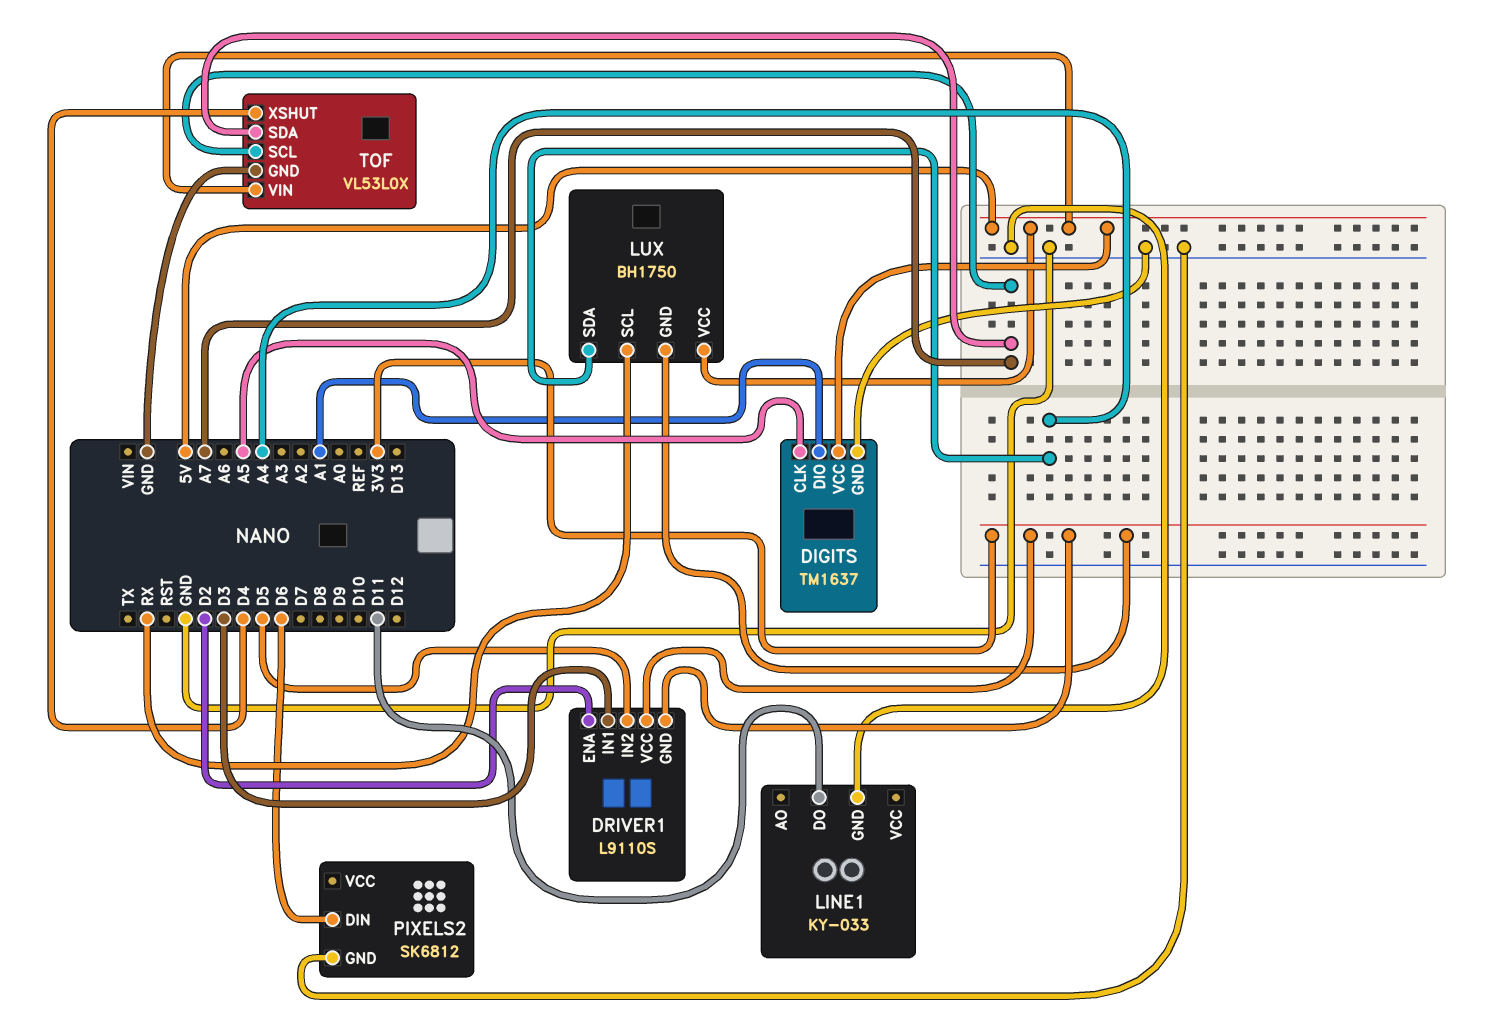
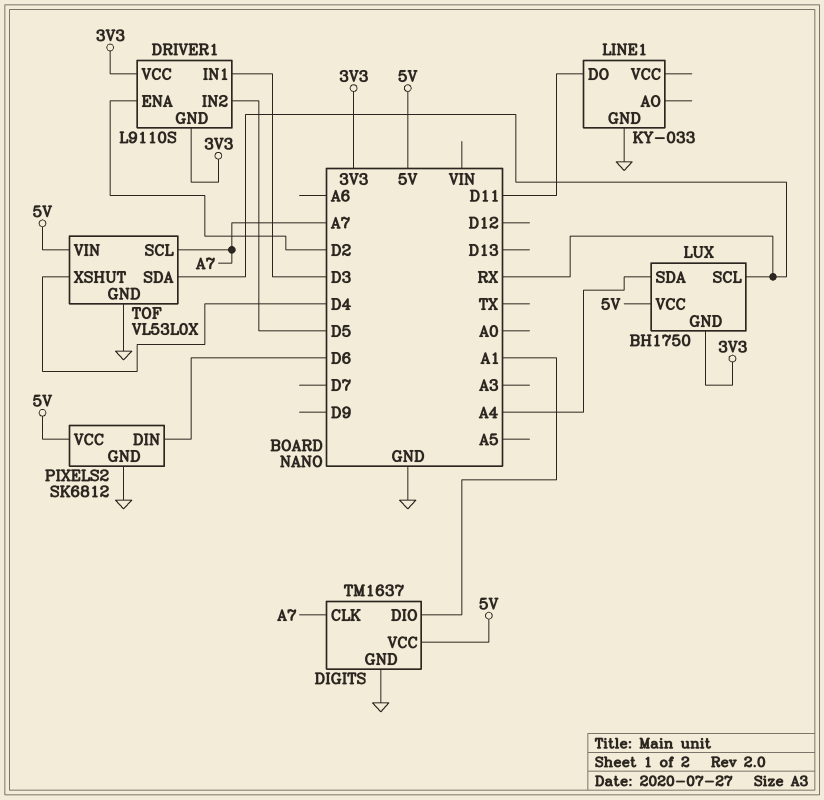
DIGITS pin CLK: A5 -> A7
PIXELS2 pin VCC: none -> 5V
TOF pin SDA: A7 -> RX

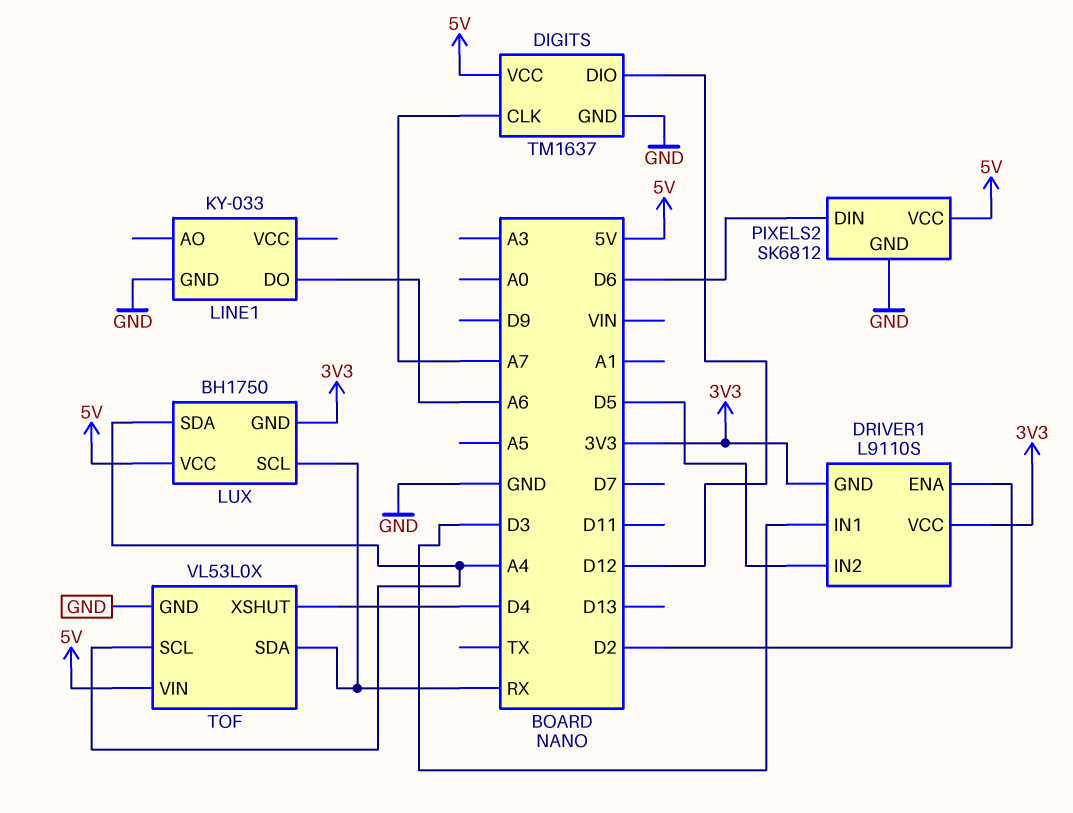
DIGITS pin DIO: A1 -> D12
LINE1 pin DO: D11 -> A6
TOF pin SCL: A7 -> A4

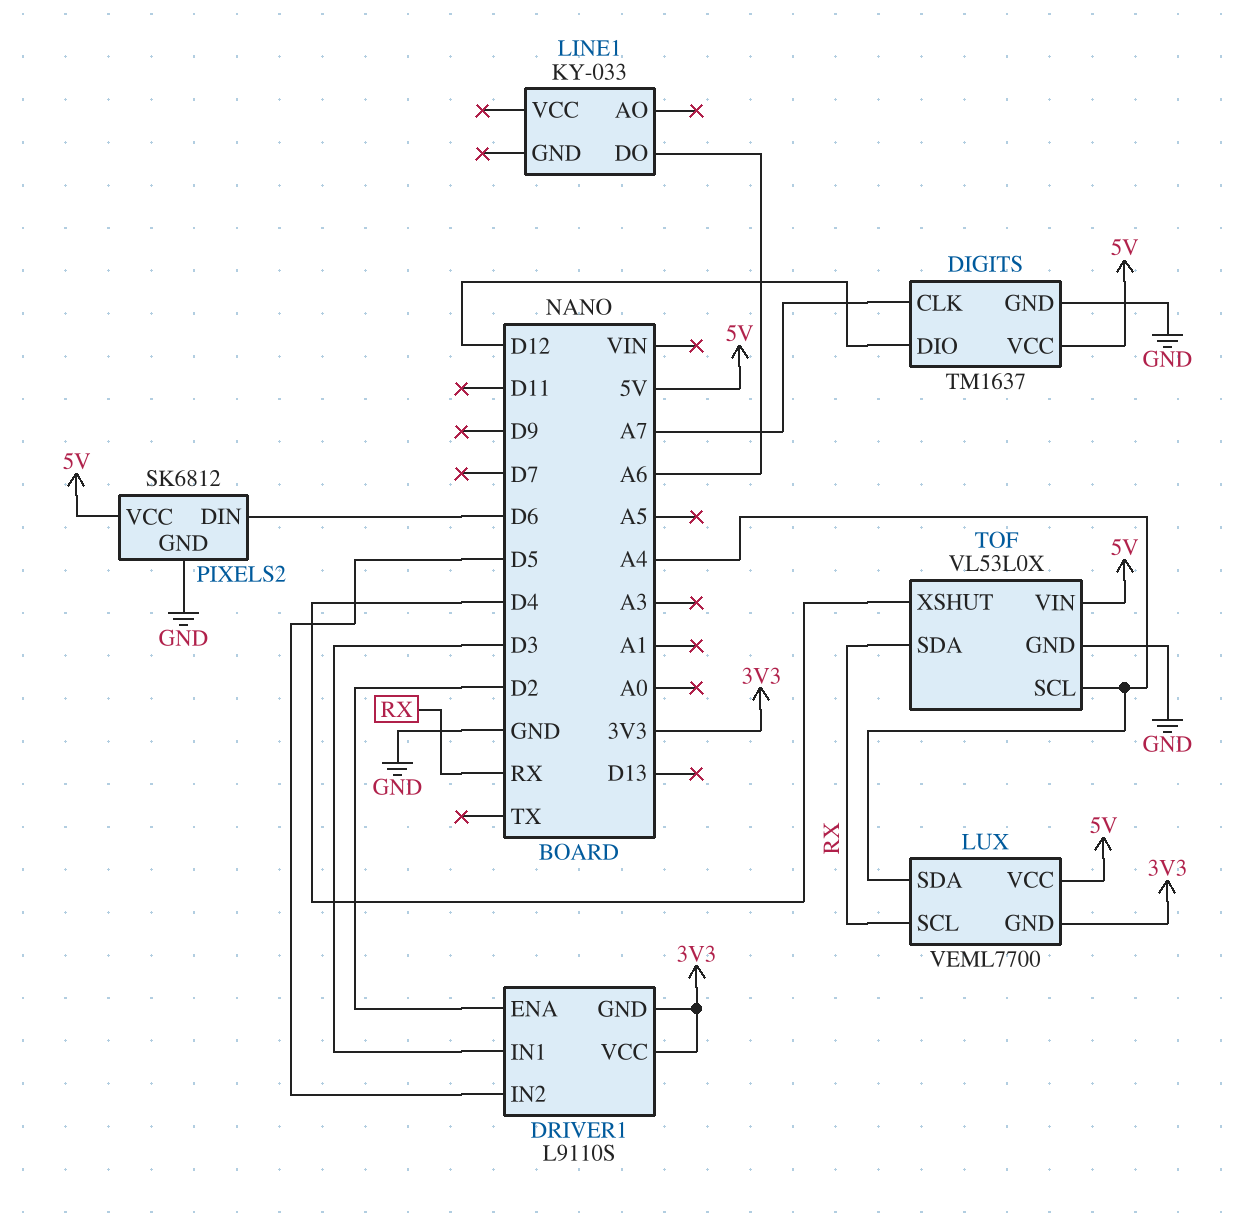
LINE1 pin GND: GND -> none
LUX: BH1750 -> VEML7700

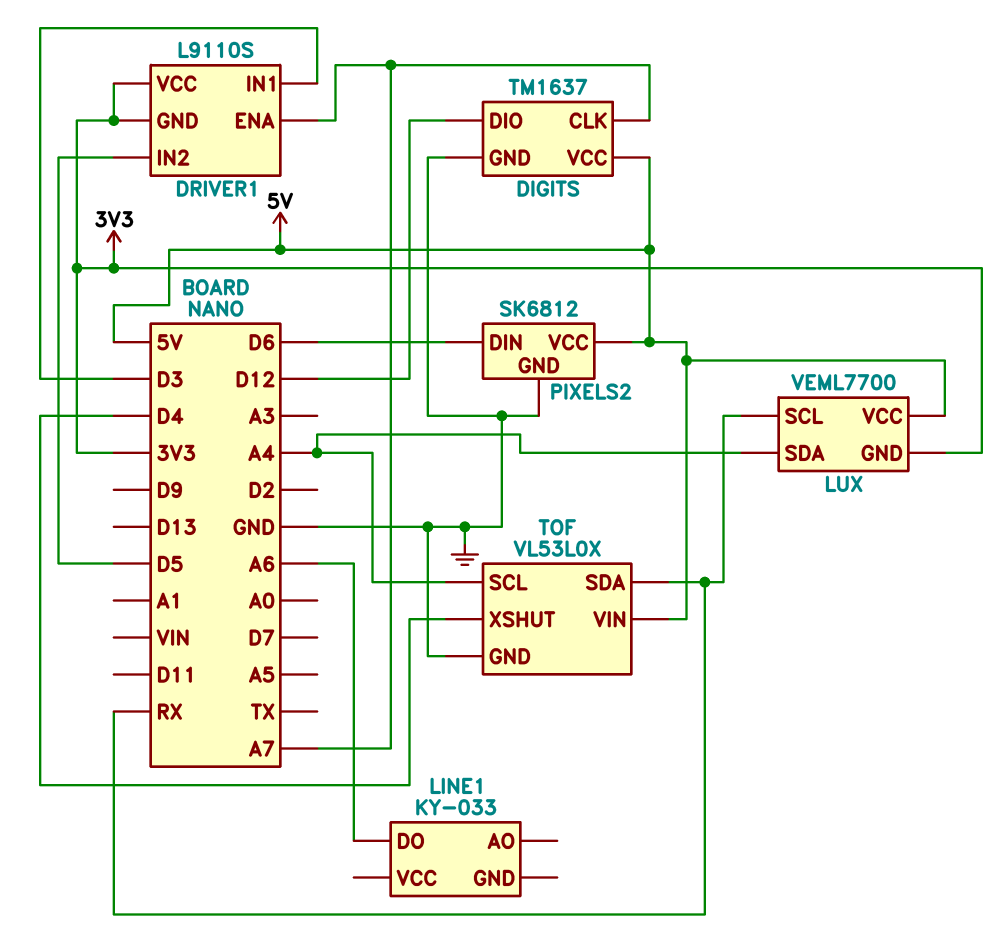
DRIVER1 pin ENA: D2 -> A7

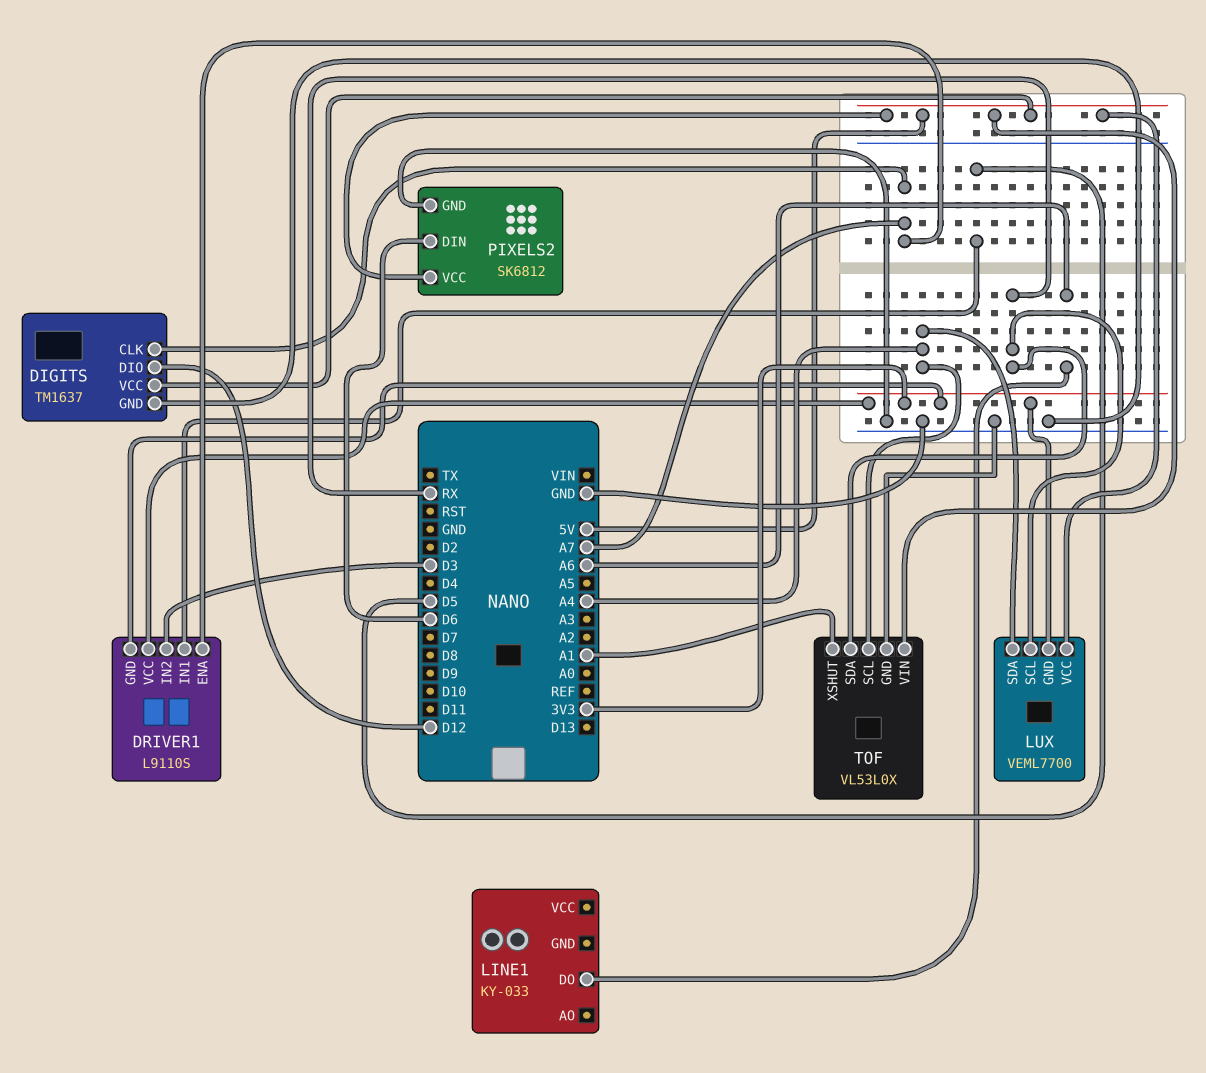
DRIVER1 pin IN1: D3 -> D5
DRIVER1 pin IN2: D5 -> D3
TOF pin XSHUT: D4 -> A1

